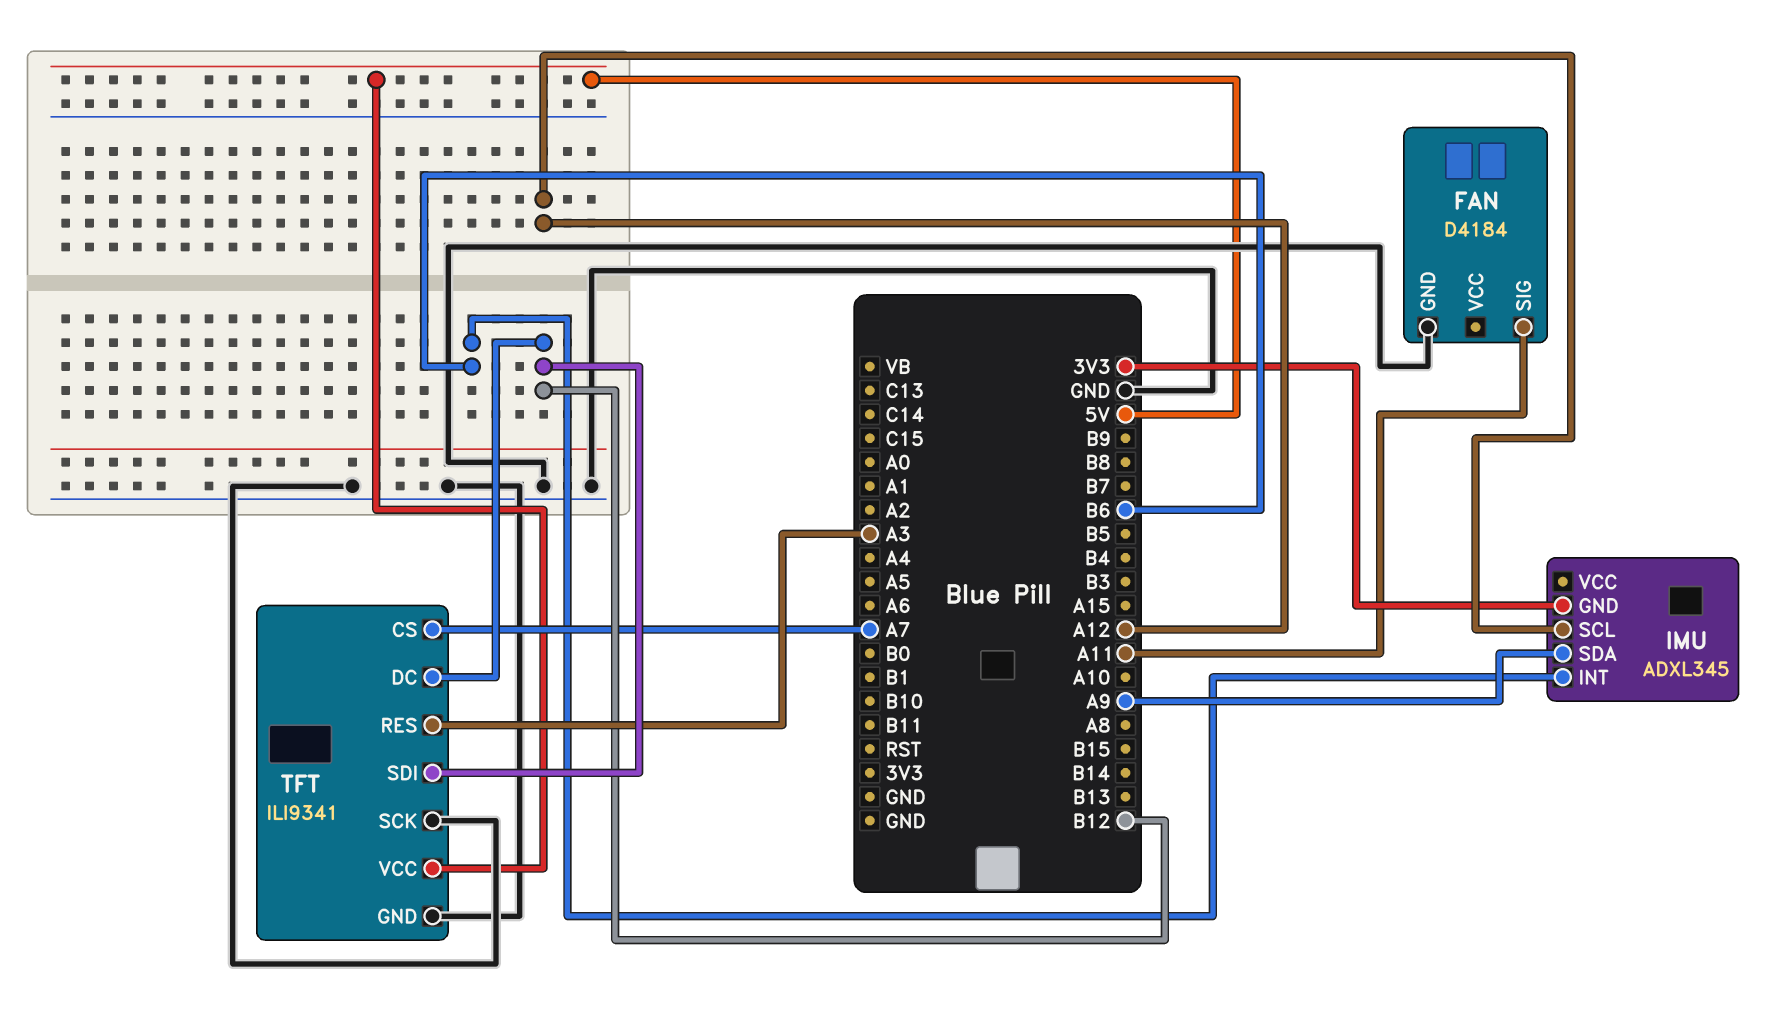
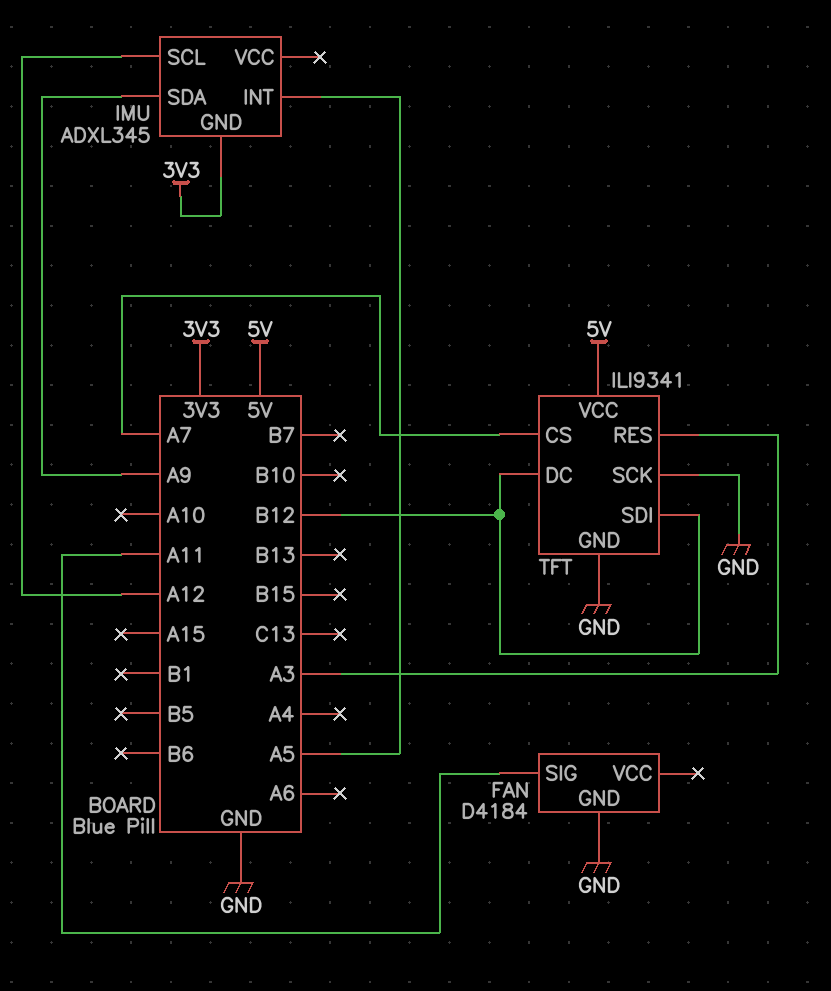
IMU pin INT: B6 -> A5

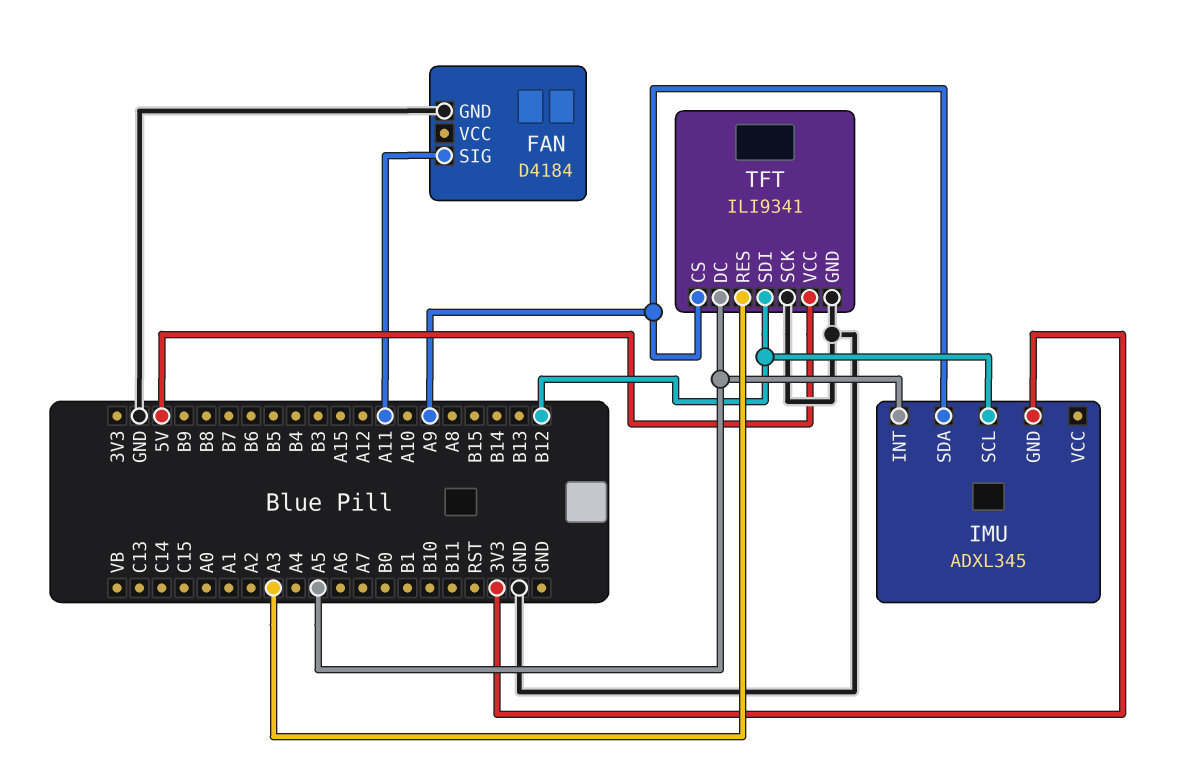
IMU pin SCL: A12 -> B12
TFT pin CS: A7 -> A9
TFT pin DC: B12 -> A5

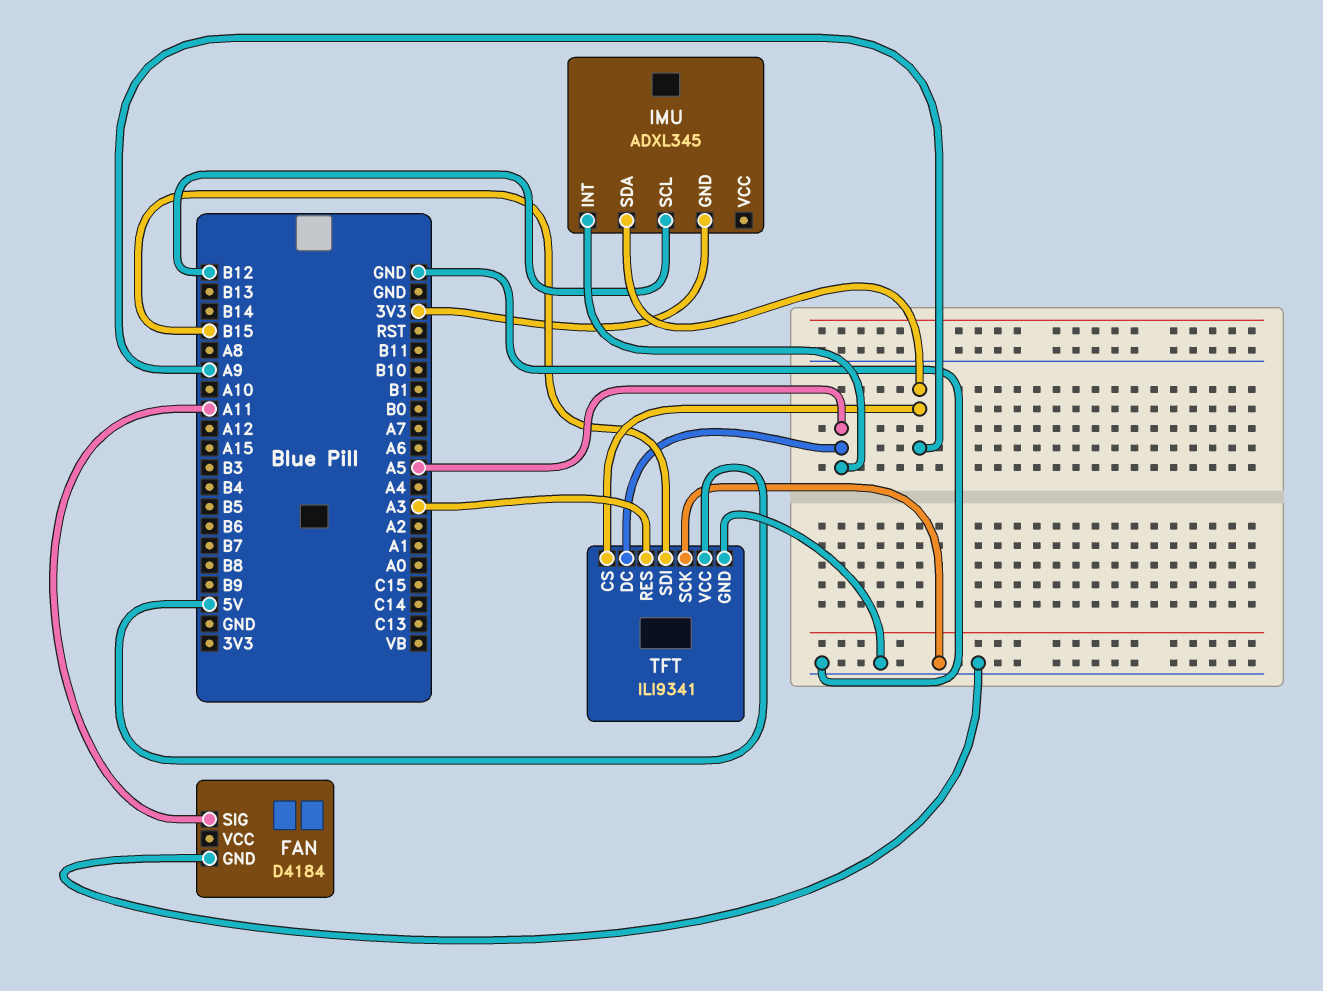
TFT pin SDI: B12 -> B15

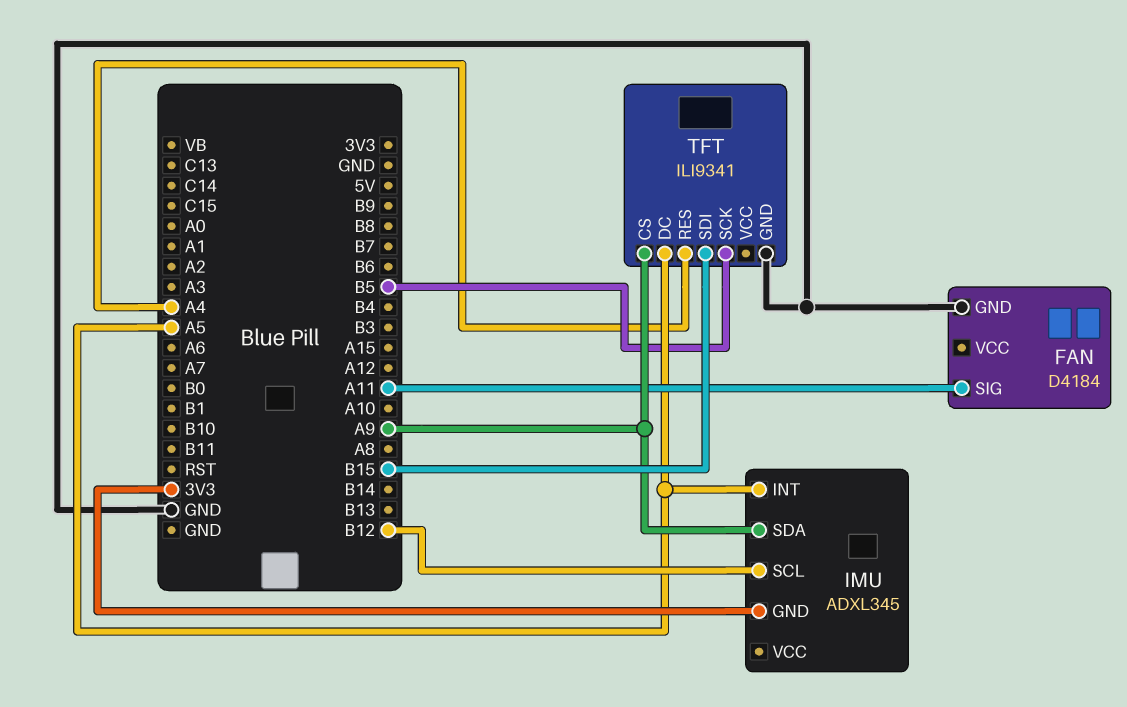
TFT pin RES: A3 -> A4
TFT pin SCK: GND -> B5
TFT pin VCC: 5V -> none

